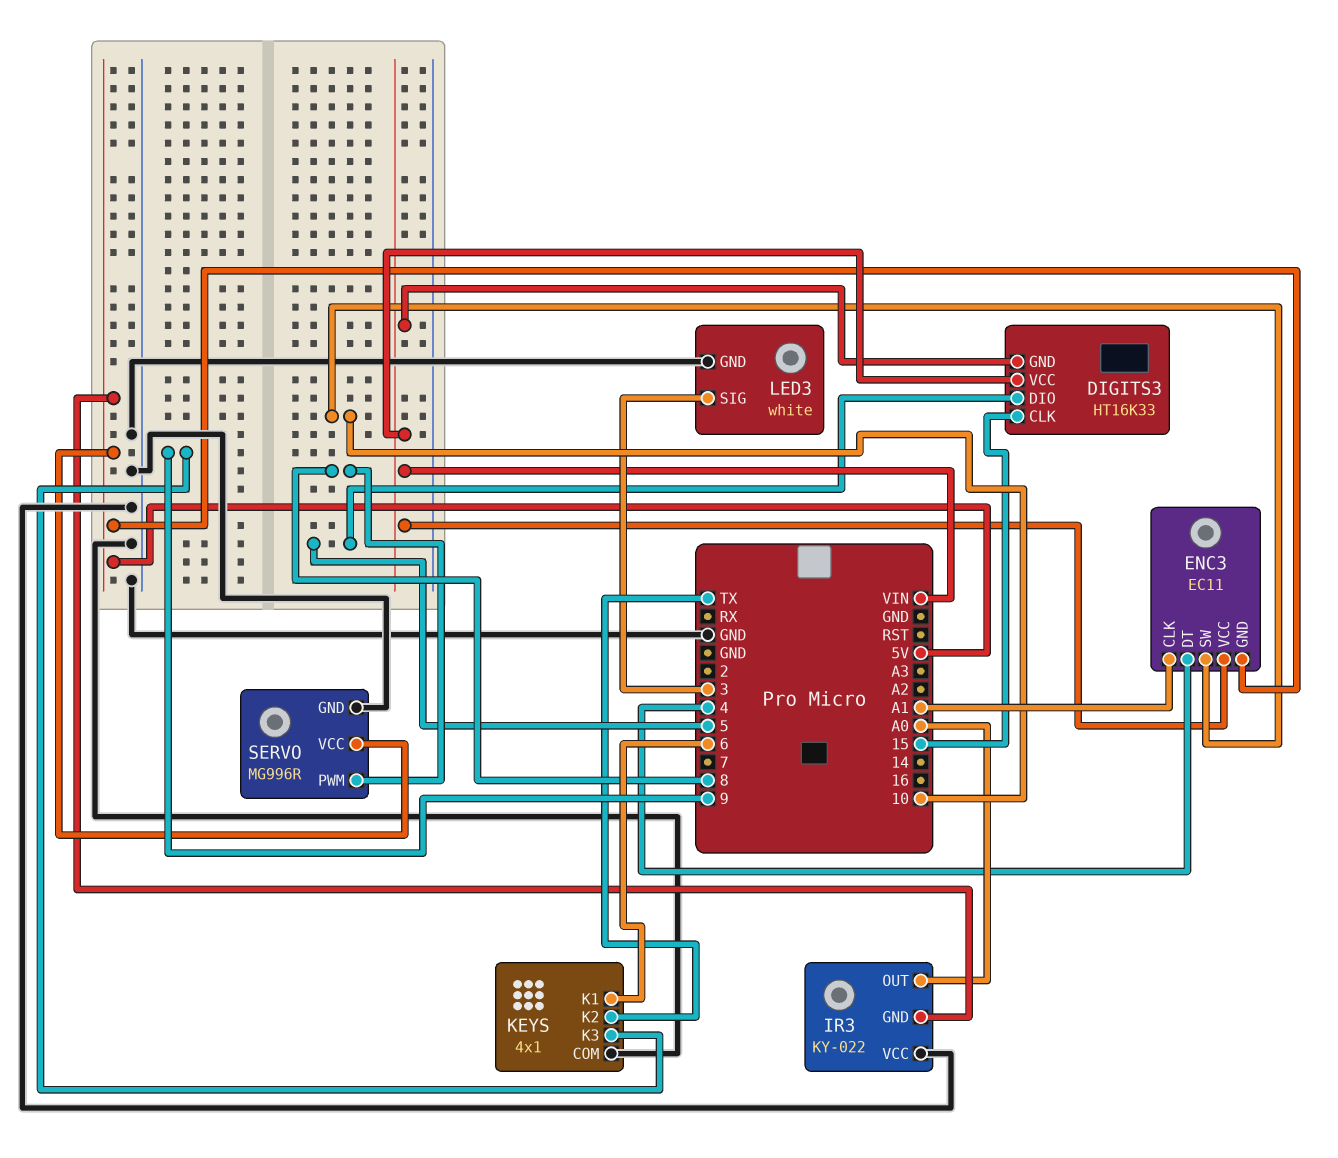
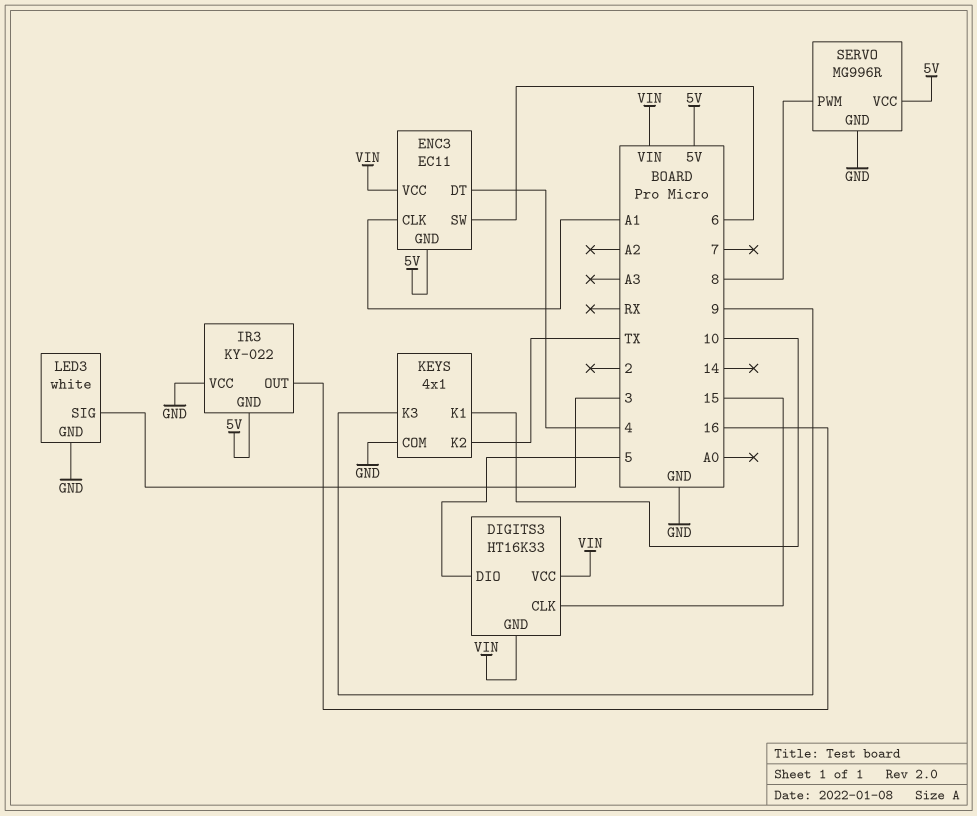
ENC3 pin SW: 10 -> 6
IR3 pin OUT: A0 -> 16
KEYS pin K1: 6 -> 10

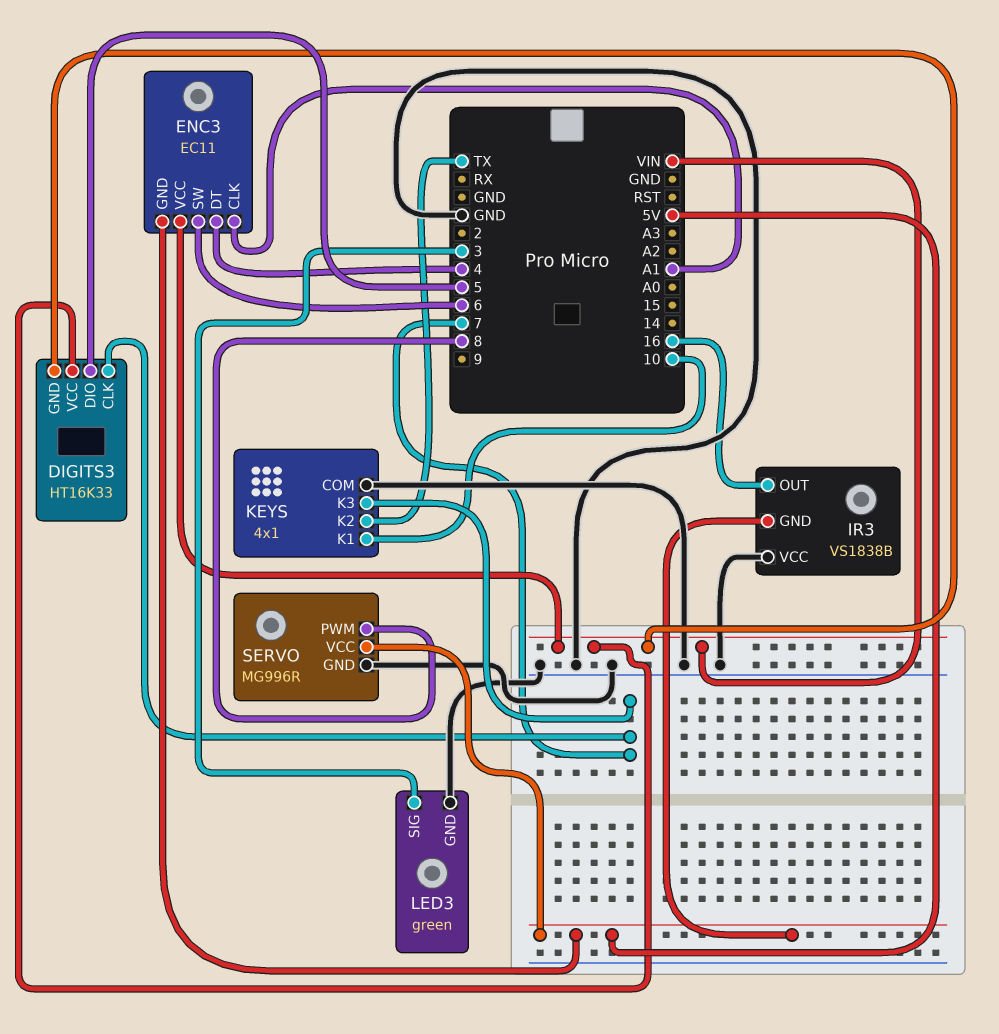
DIGITS3 pin CLK: 15 -> 7
IR3: KY-022 -> VS1838B
KEYS pin K3: 9 -> 7
LED3: white -> green

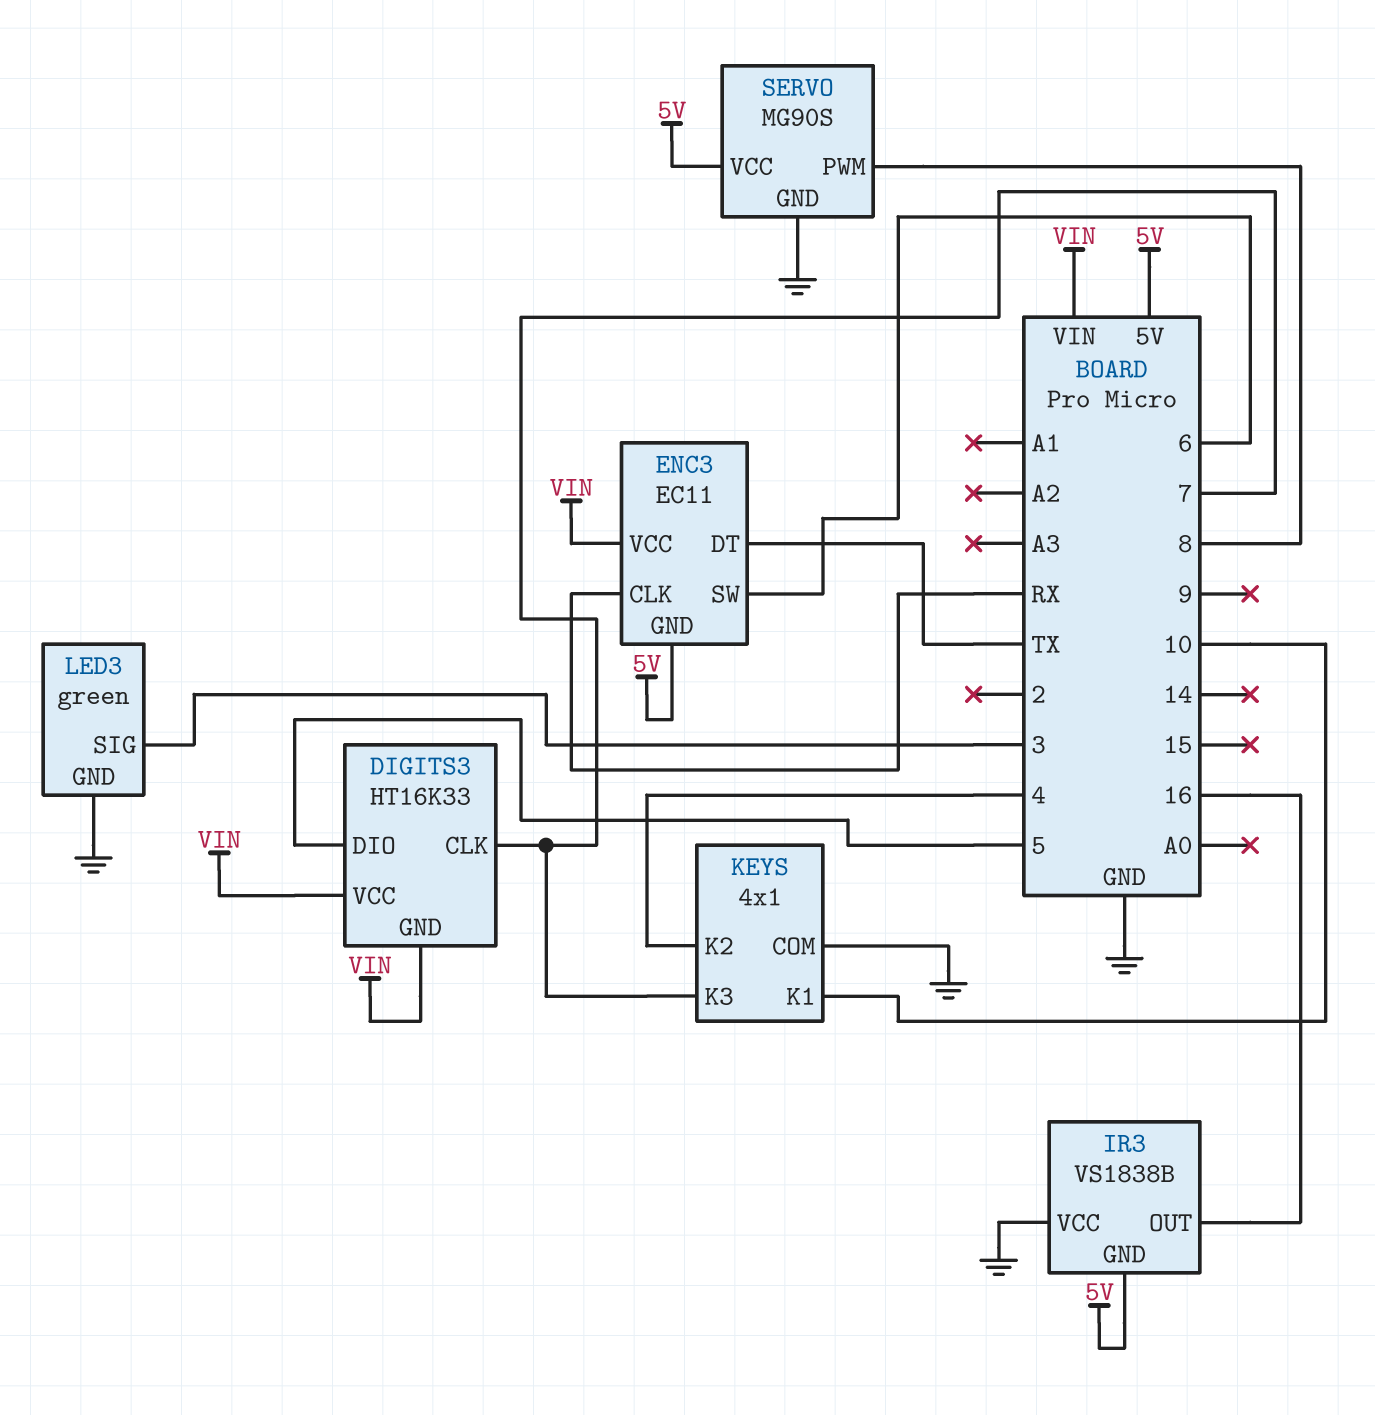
ENC3 pin CLK: A1 -> RX
ENC3 pin DT: 4 -> TX
KEYS pin K2: TX -> 4
SERVO: MG996R -> MG90S

